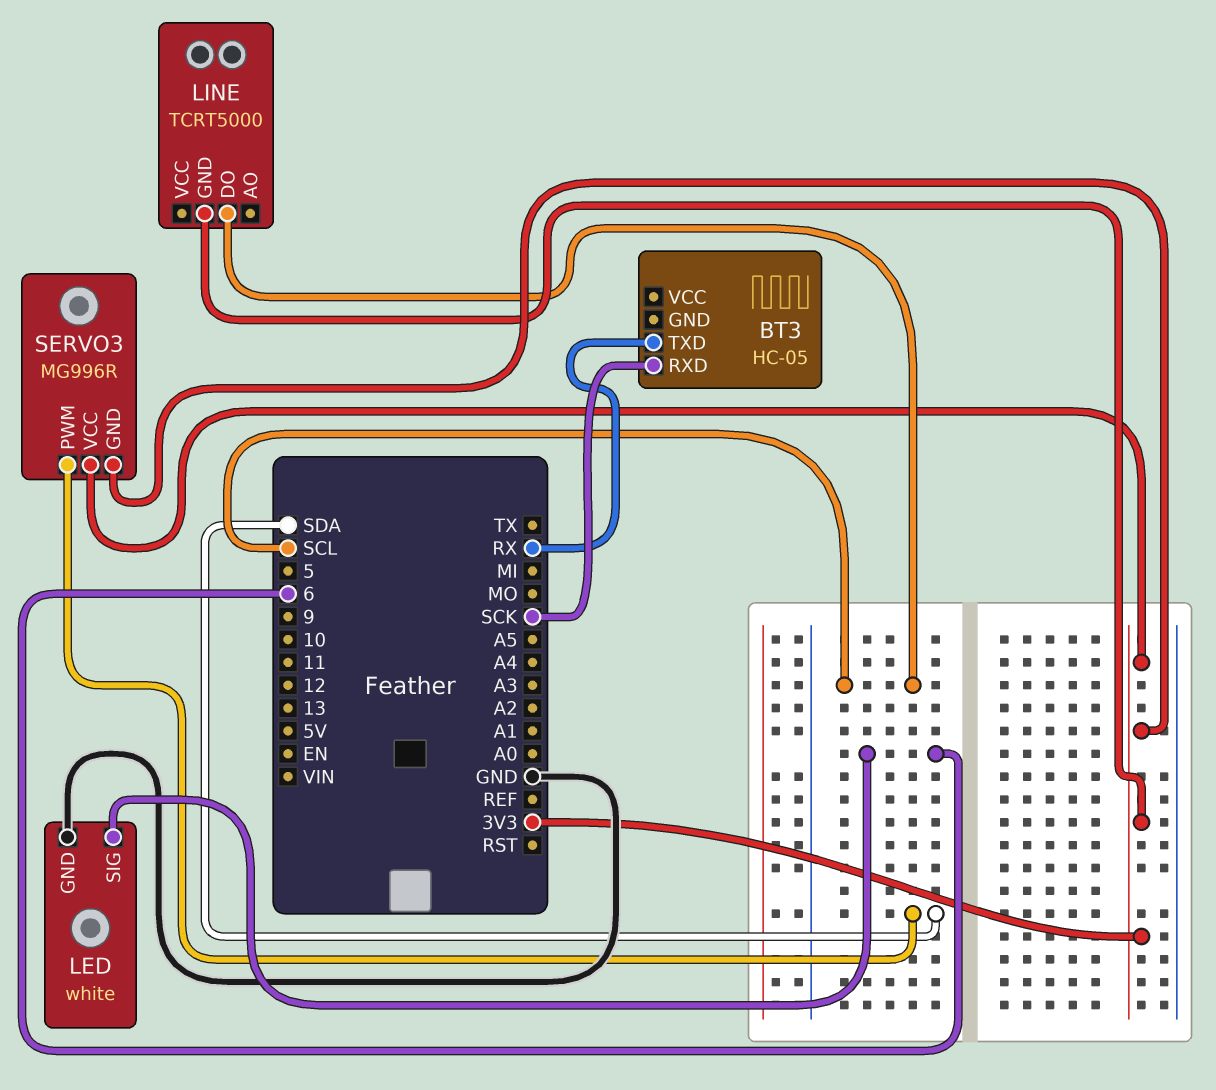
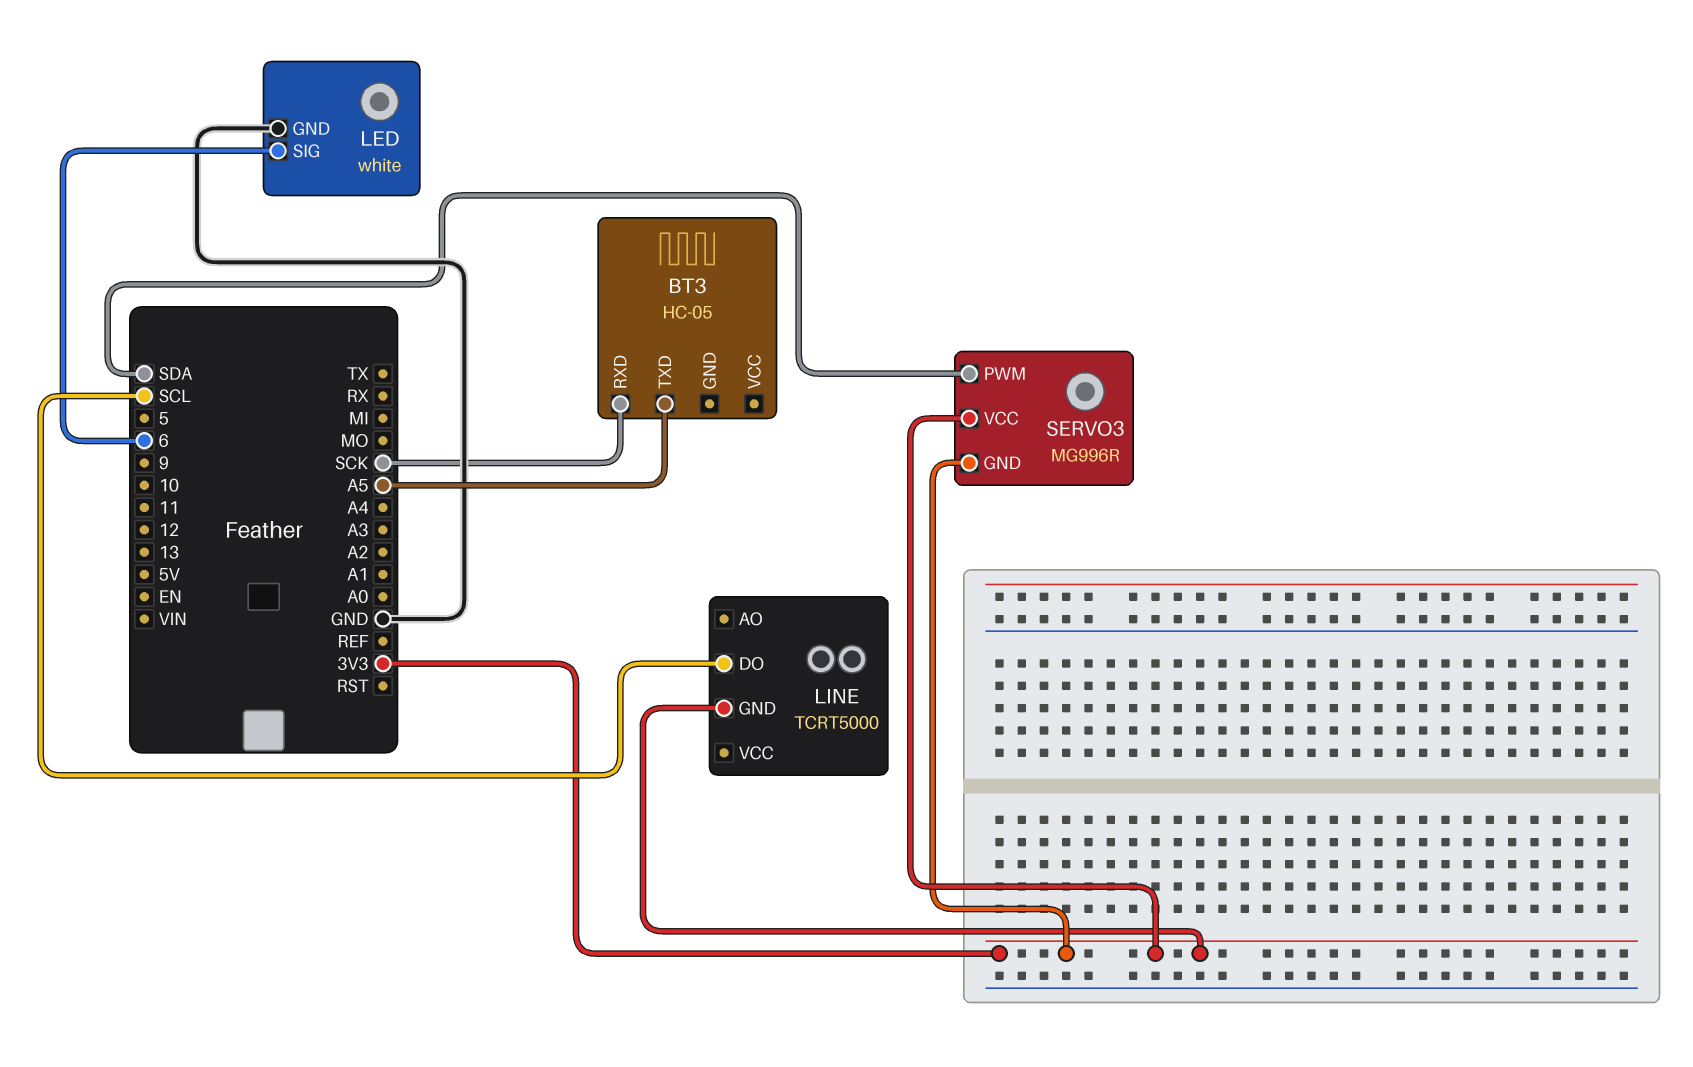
BT3 pin TXD: RX -> A5

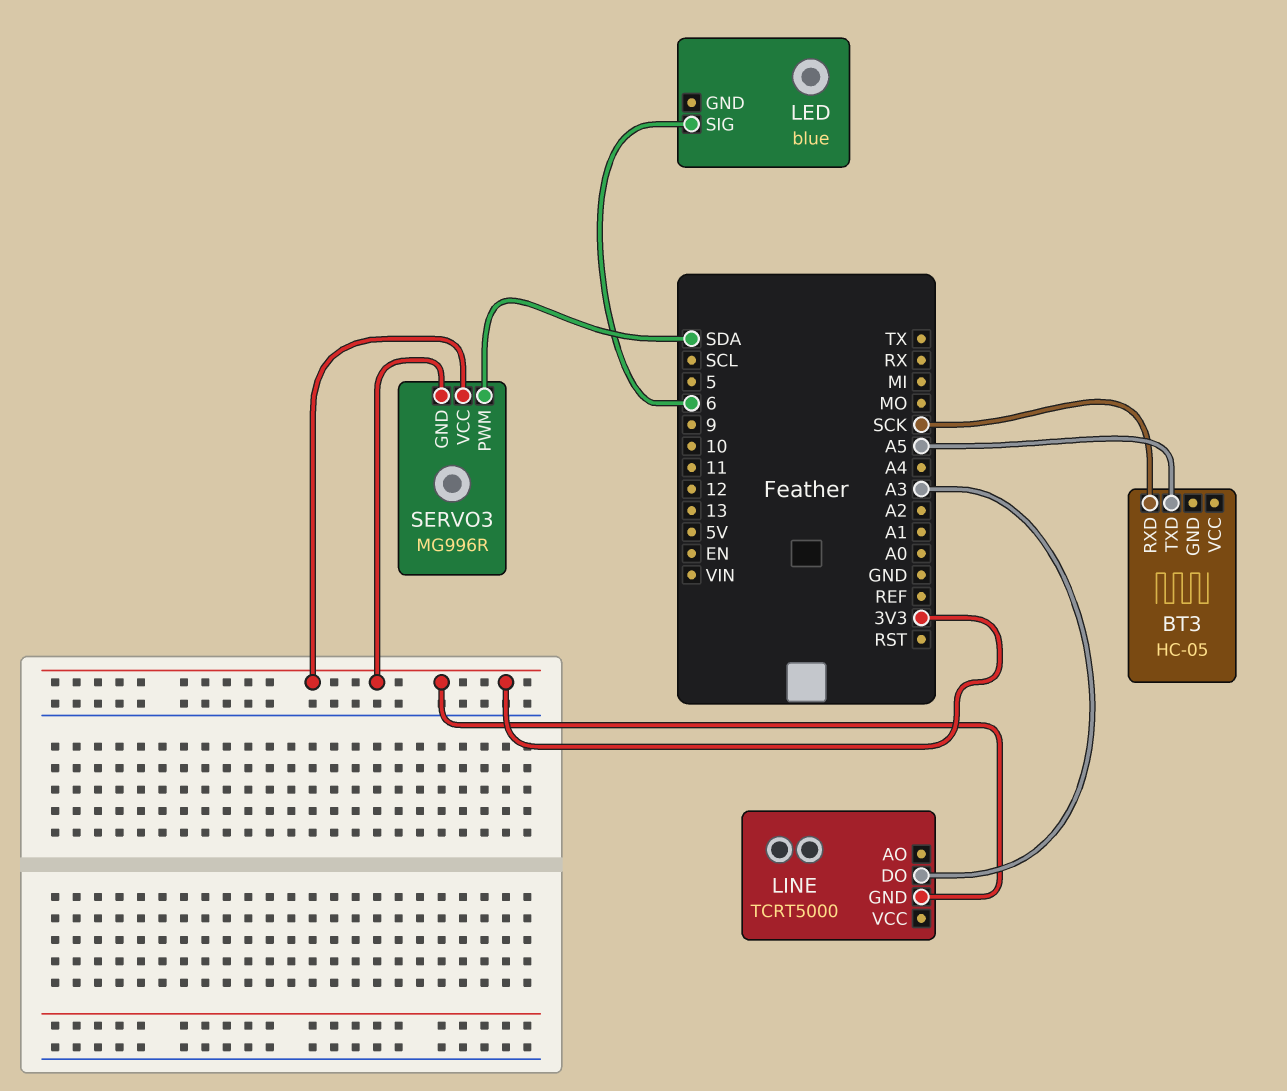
LED: white -> blue
LED pin GND: GND -> none
LINE pin DO: SCL -> A3

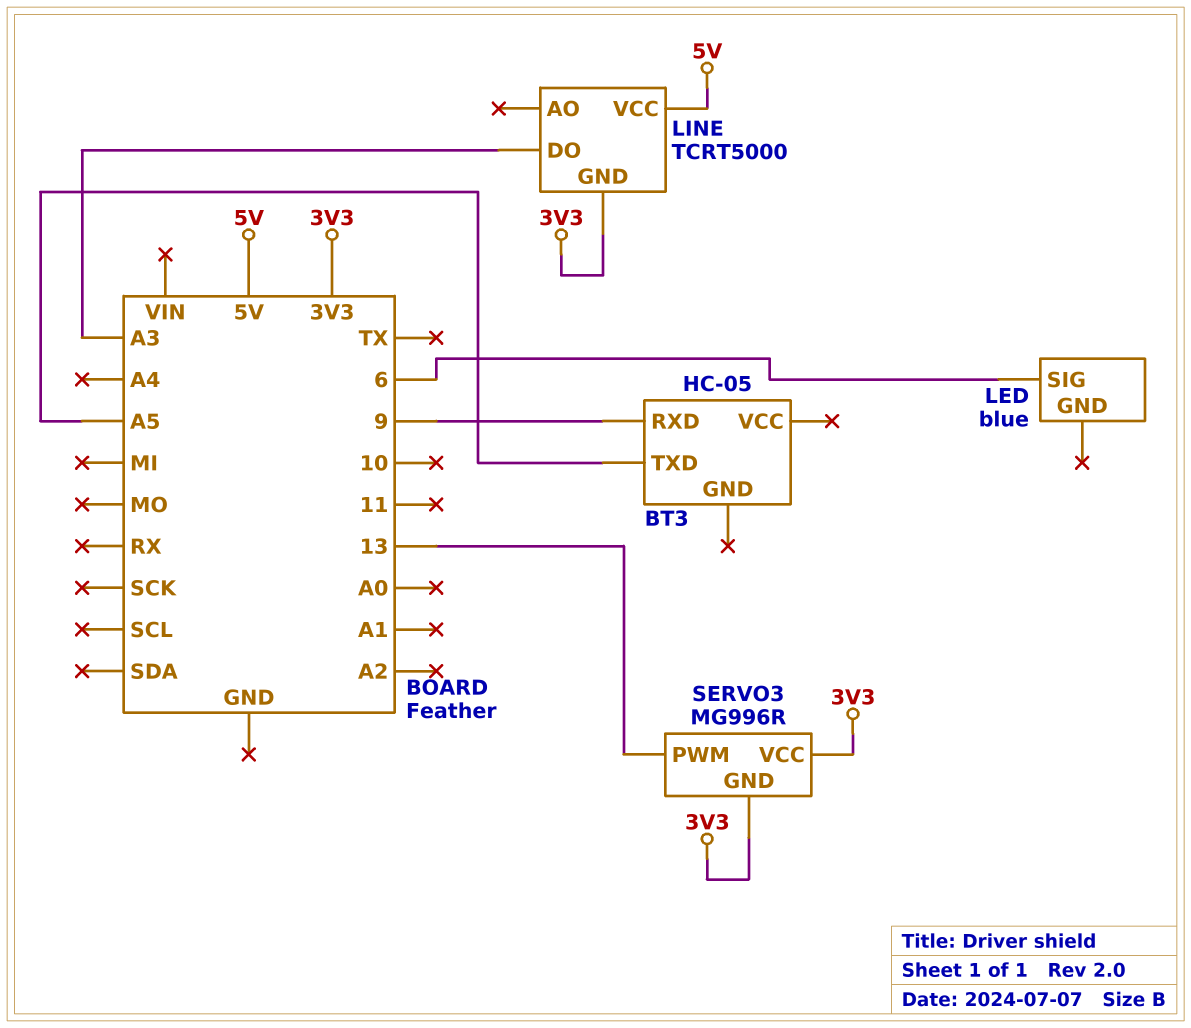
BT3 pin RXD: SCK -> 9
LINE pin VCC: none -> 5V
SERVO3 pin PWM: SDA -> 13

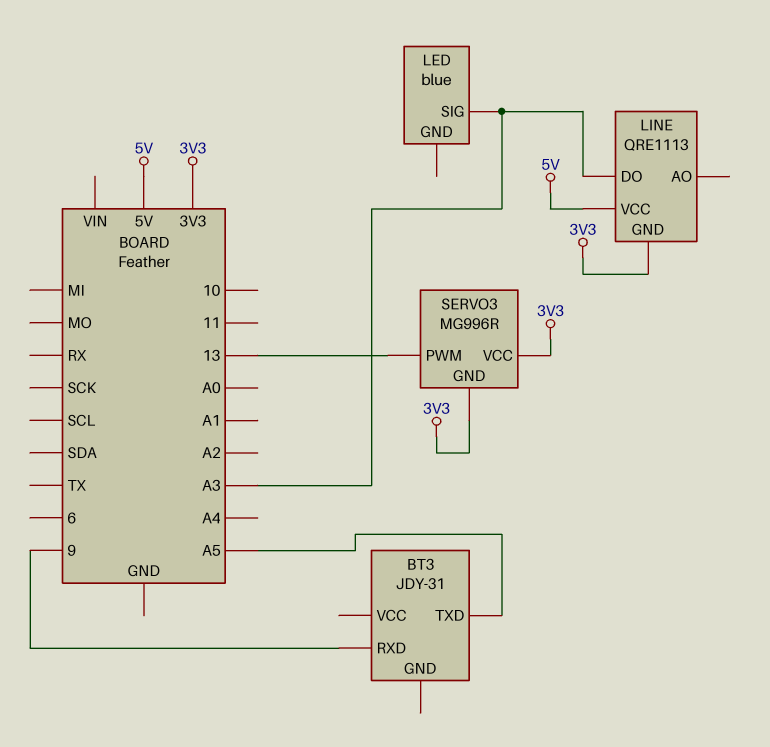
BT3: HC-05 -> JDY-31
LED pin SIG: 6 -> A3
LINE: TCRT5000 -> QRE1113

